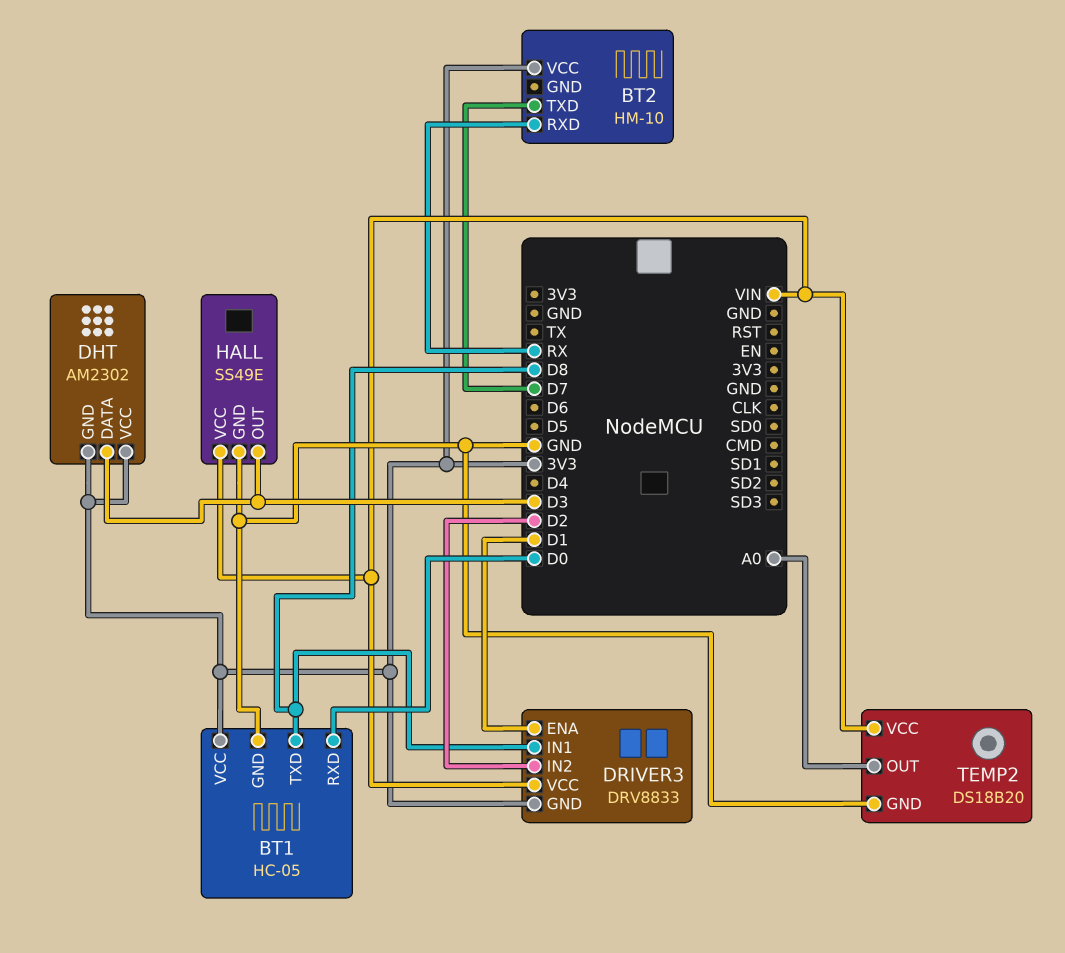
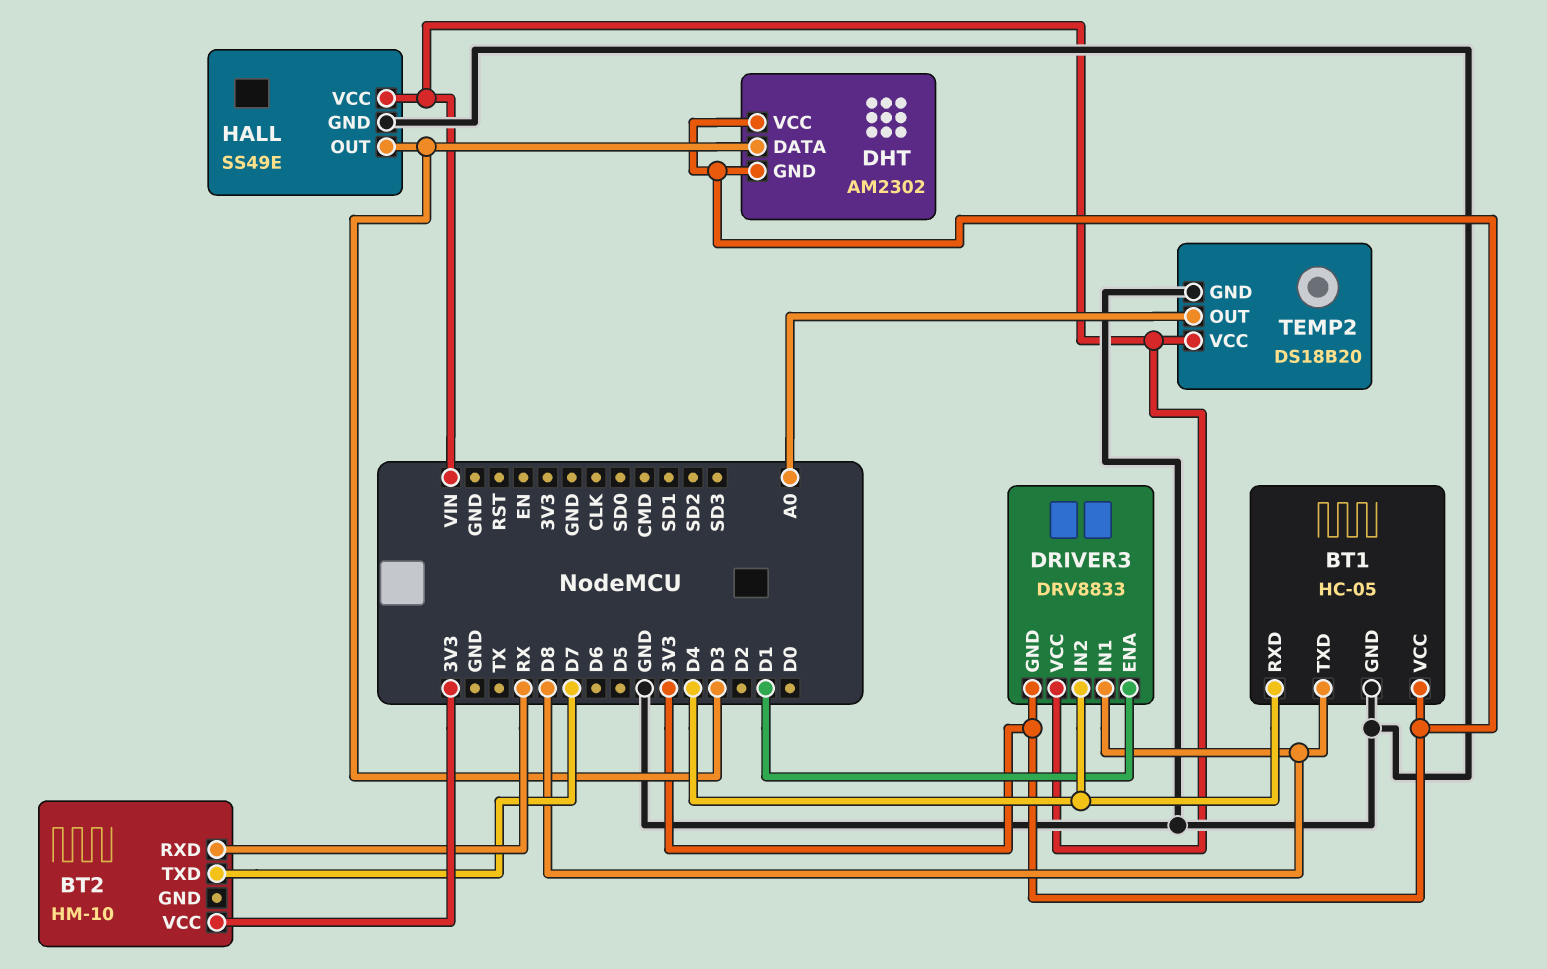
BT1 pin RXD: D0 -> D4
DRIVER3 pin IN2: D2 -> D4

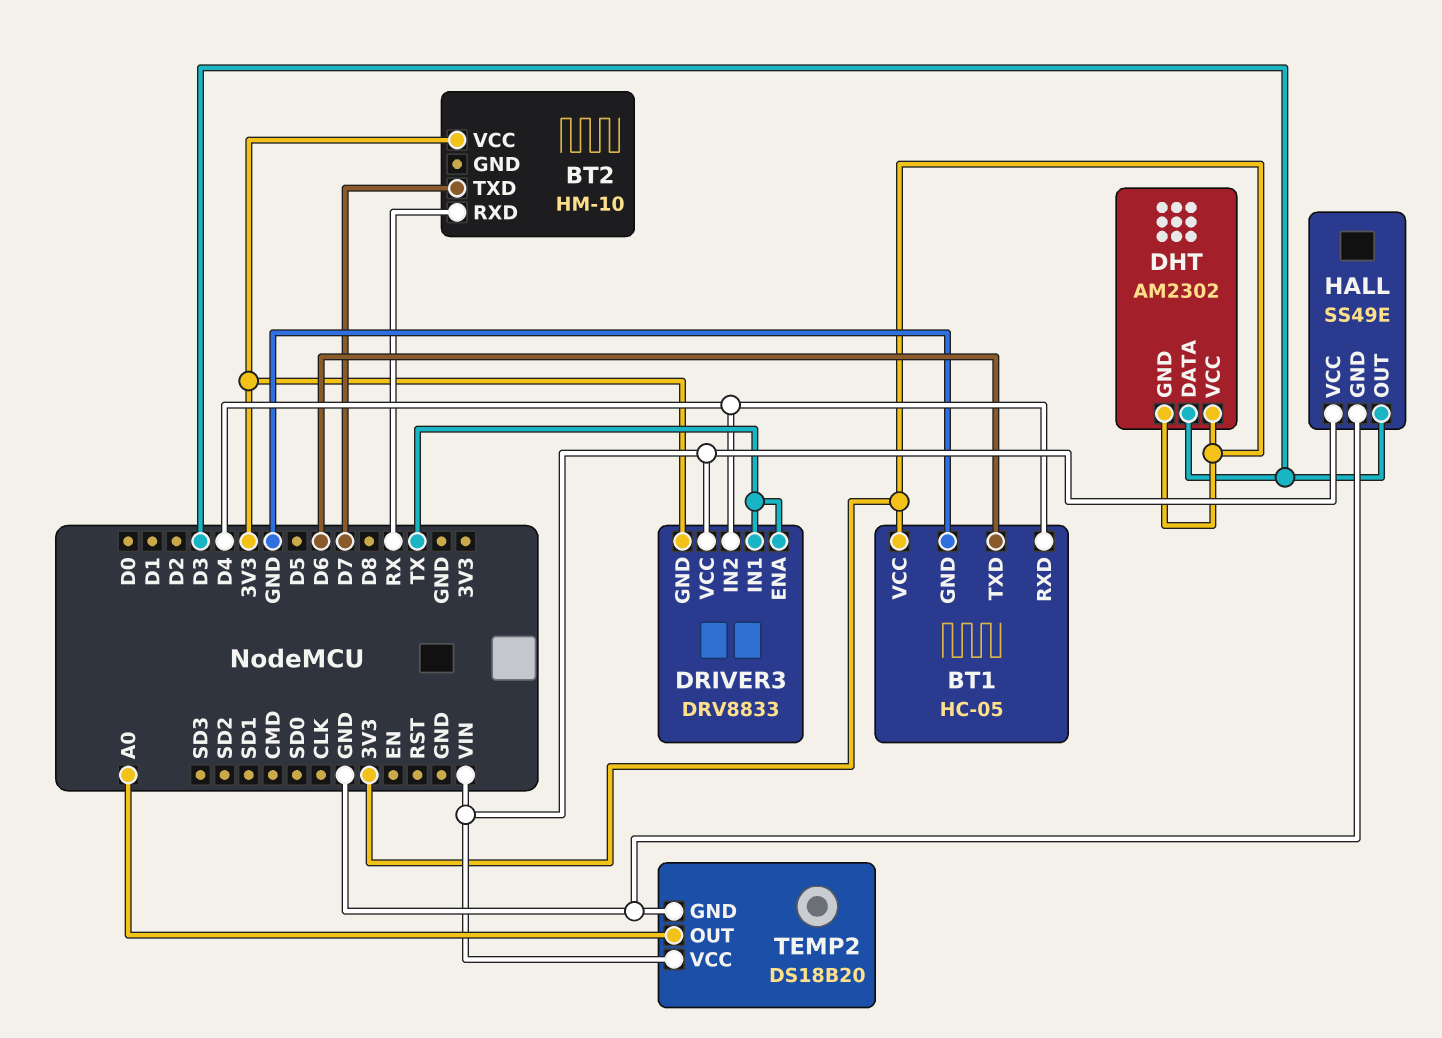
BT1 pin TXD: D8 -> D6
DRIVER3 pin ENA: D1 -> TX
DRIVER3 pin IN1: D8 -> TX

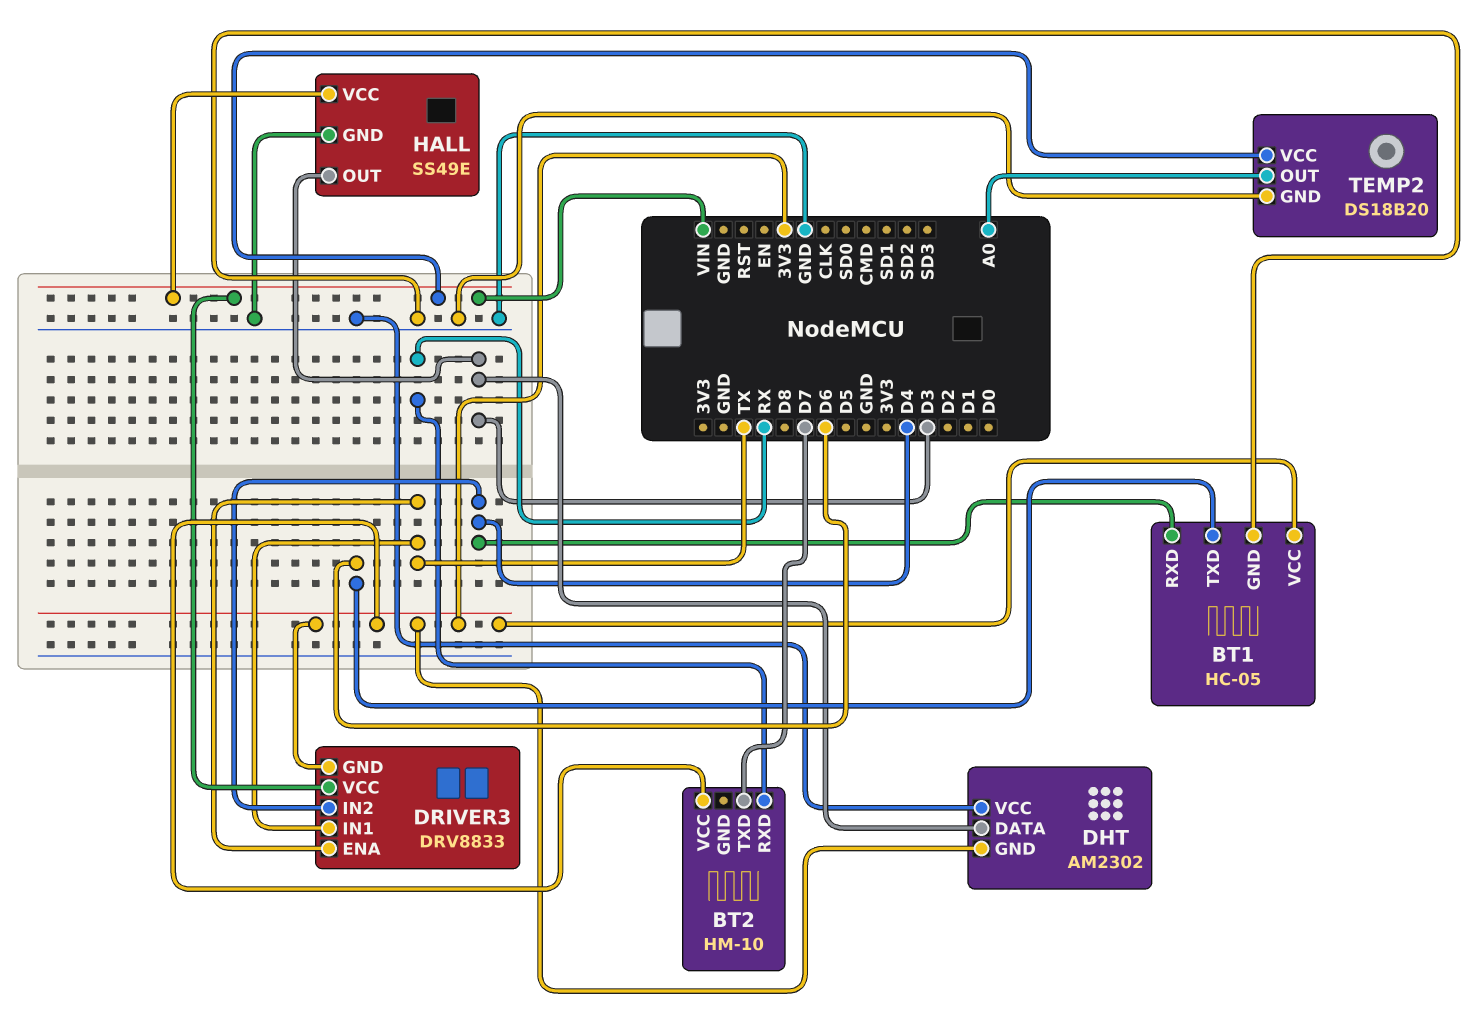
DHT pin VCC: 3V3 -> GND

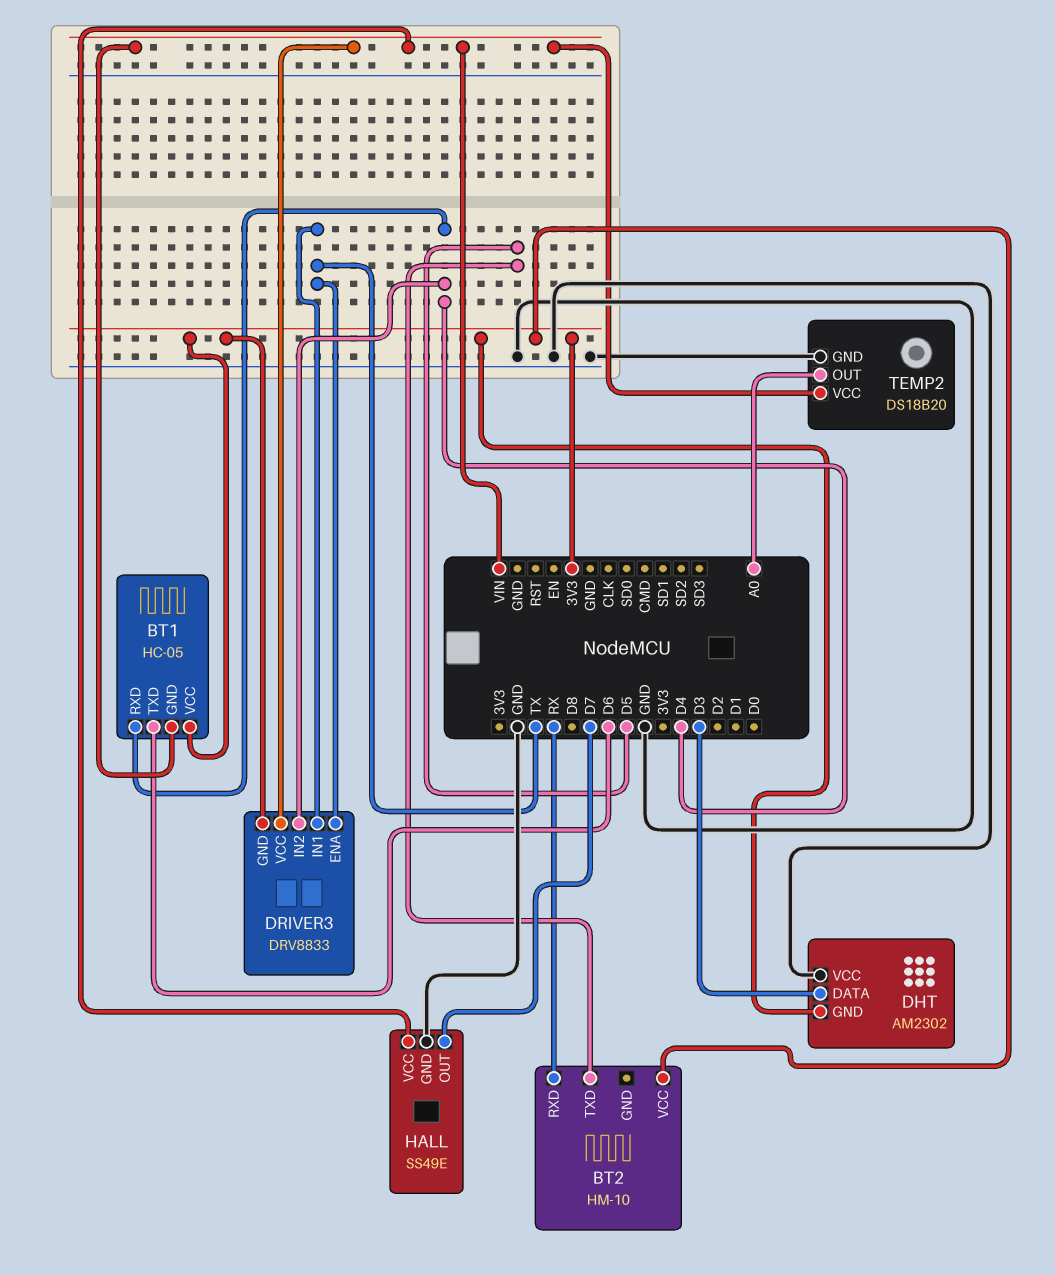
BT1 pin GND: GND -> VIN
BT2 pin TXD: D7 -> D5
HALL pin OUT: D3 -> D7

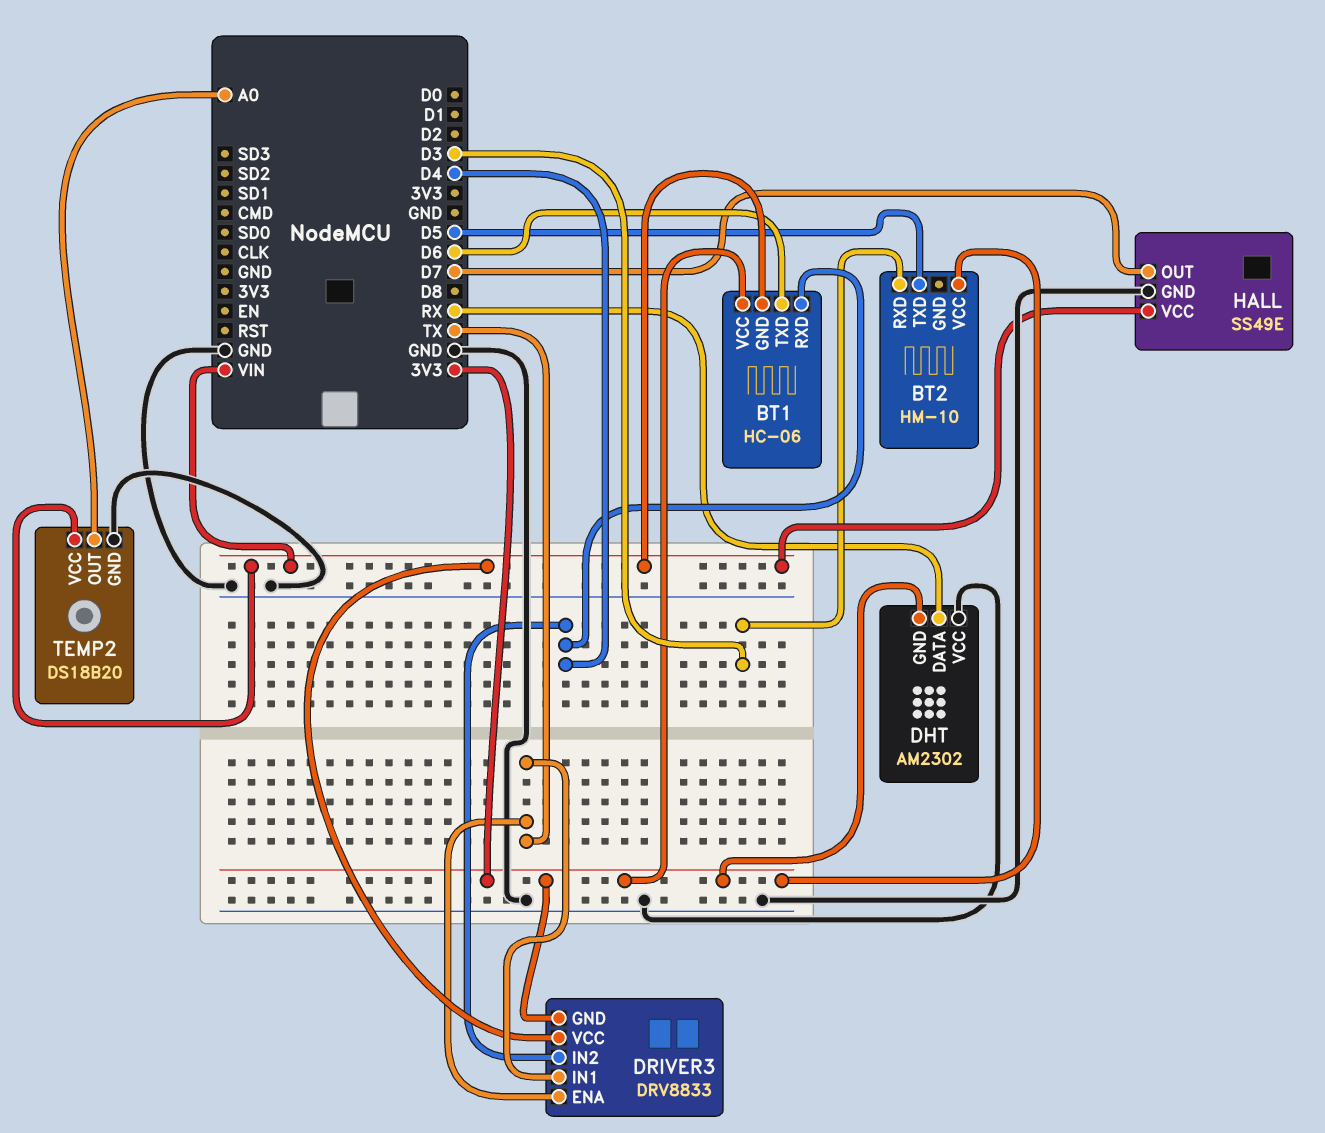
BT1: HC-05 -> HC-06
BT2 pin RXD: RX -> D3
DHT pin DATA: D3 -> RX

